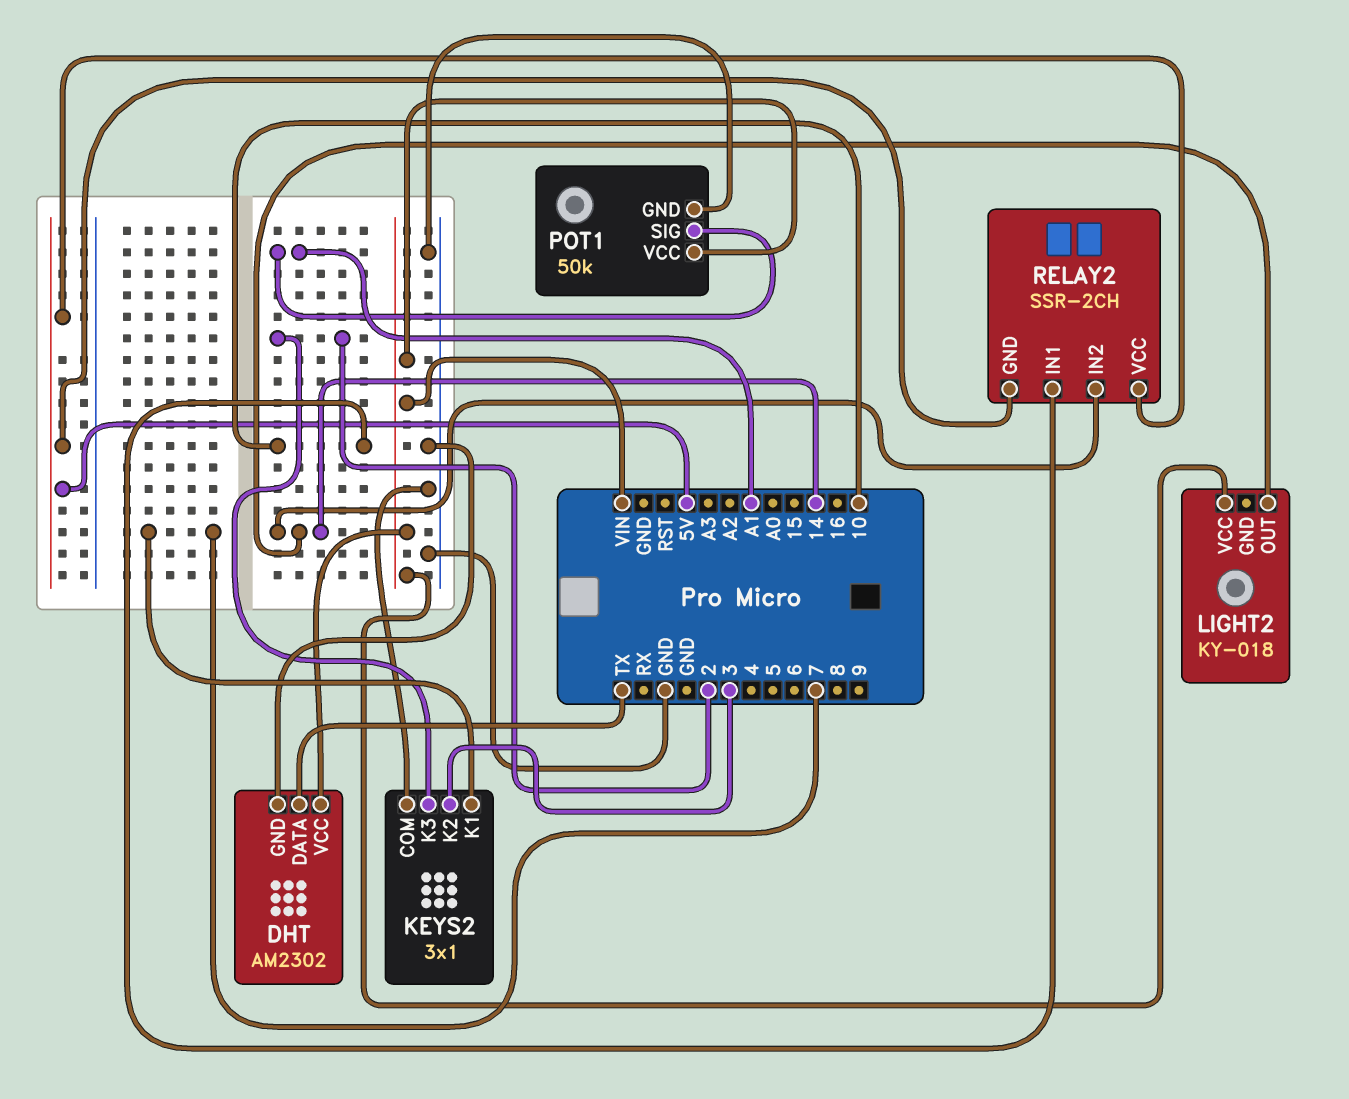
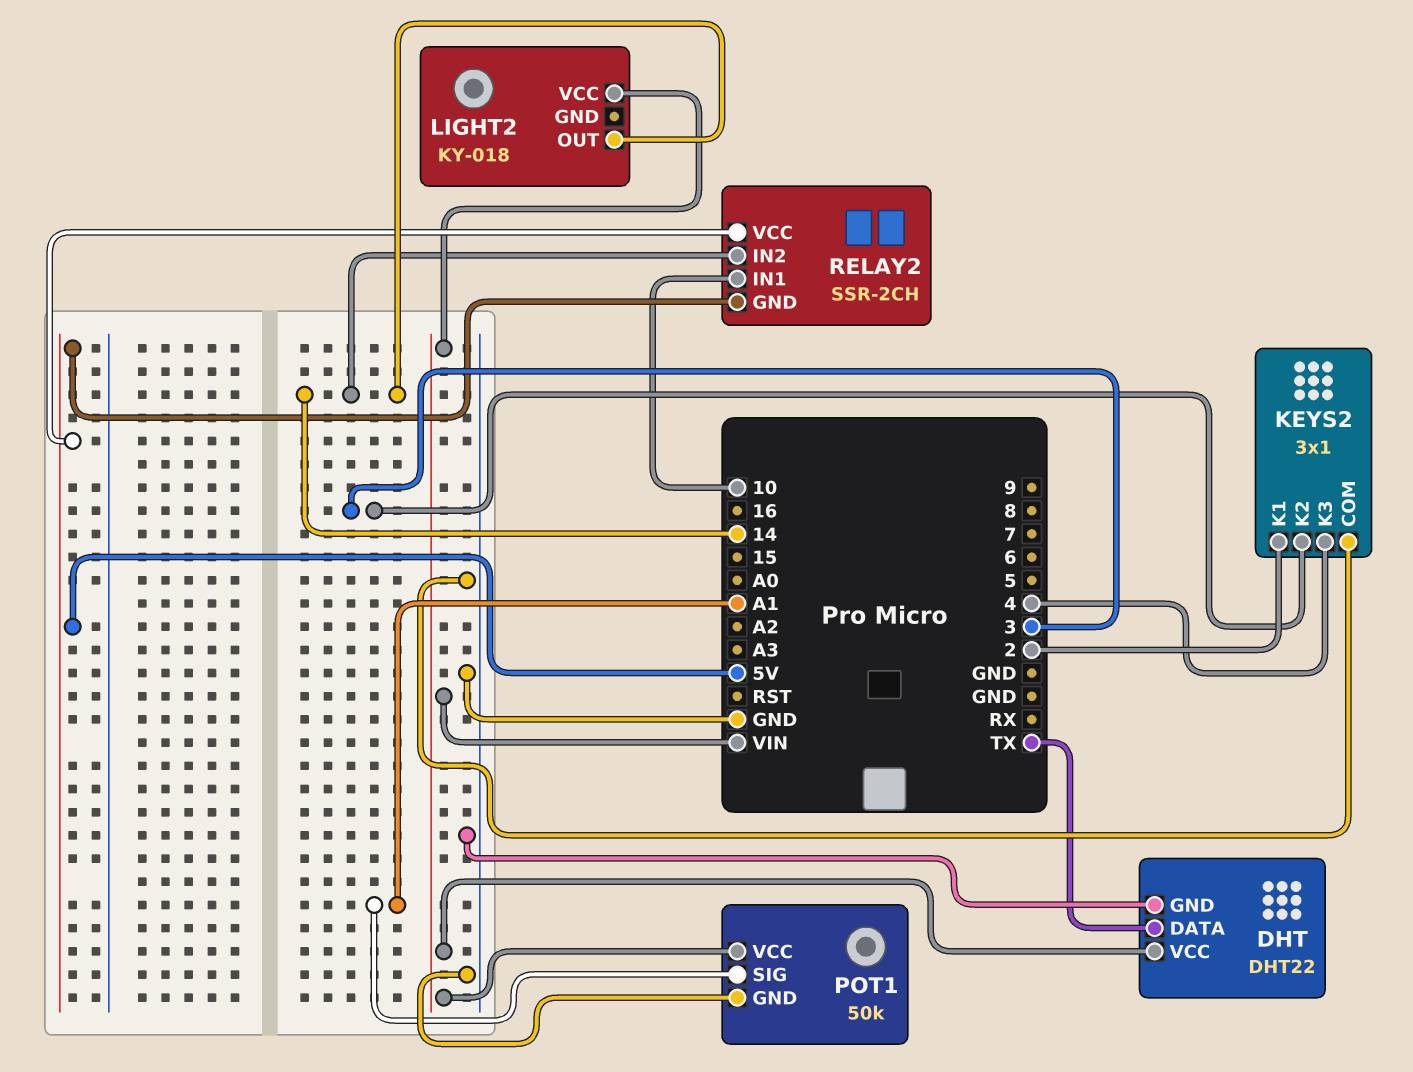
DHT: AM2302 -> DHT22
KEYS2 pin K1: 7 -> 2
KEYS2 pin K3: 2 -> 4

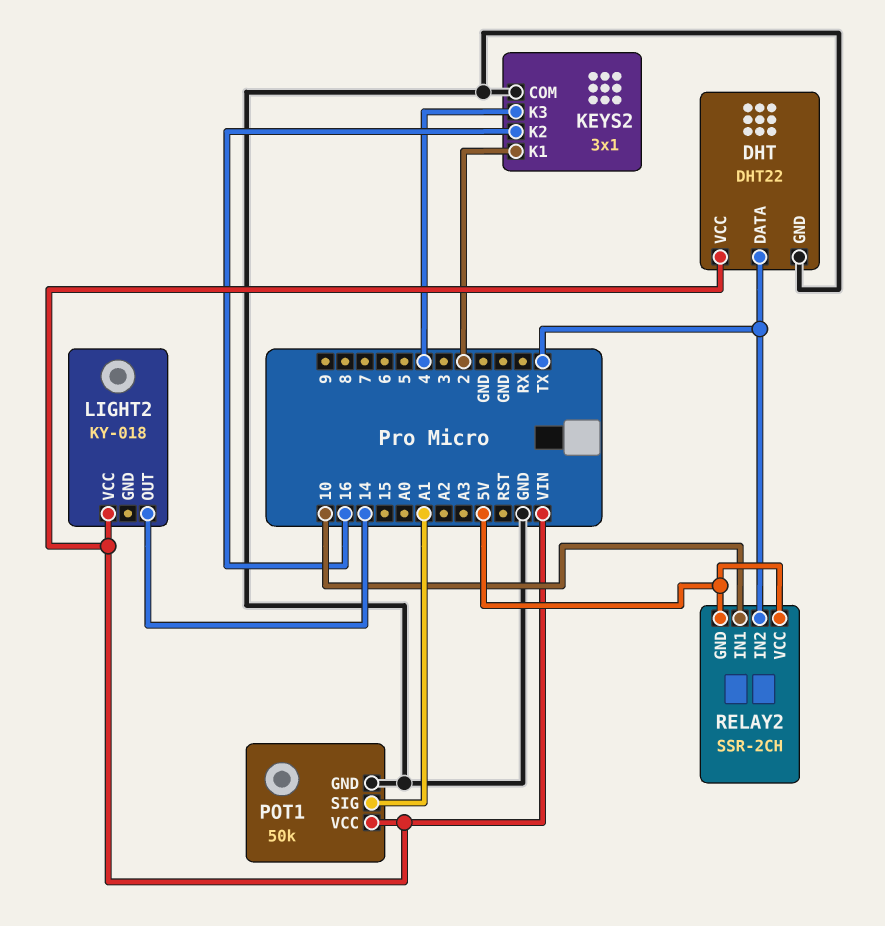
KEYS2 pin K2: 3 -> 16
RELAY2 pin IN2: 14 -> TX

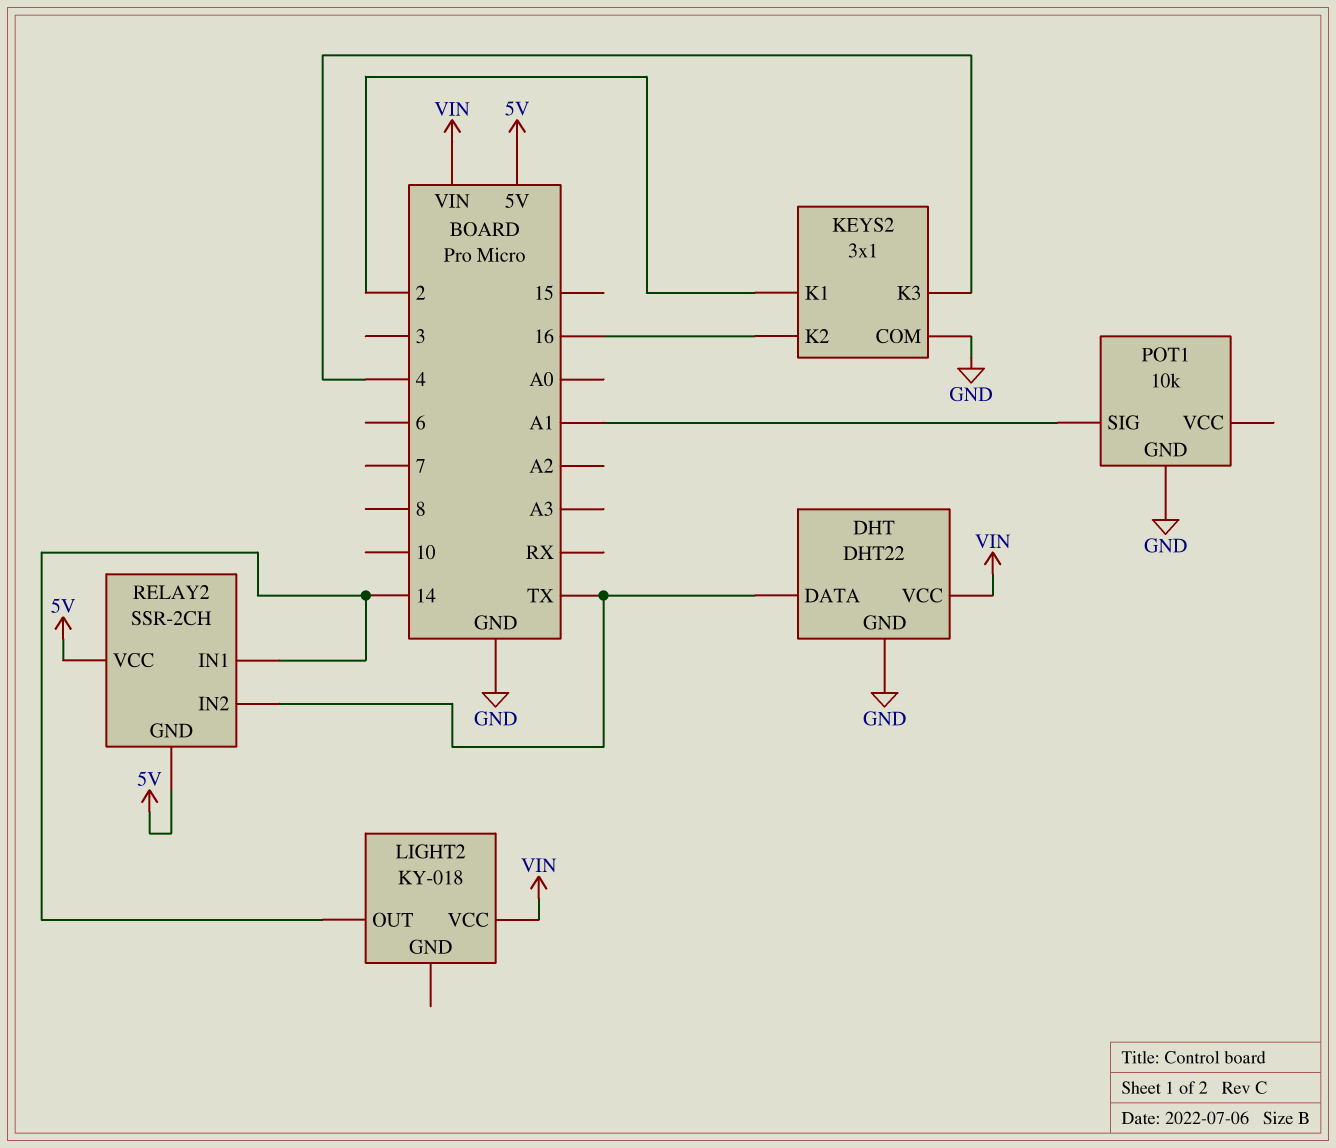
POT1: 50k -> 10k
POT1 pin VCC: VIN -> none
RELAY2 pin IN1: 10 -> 14

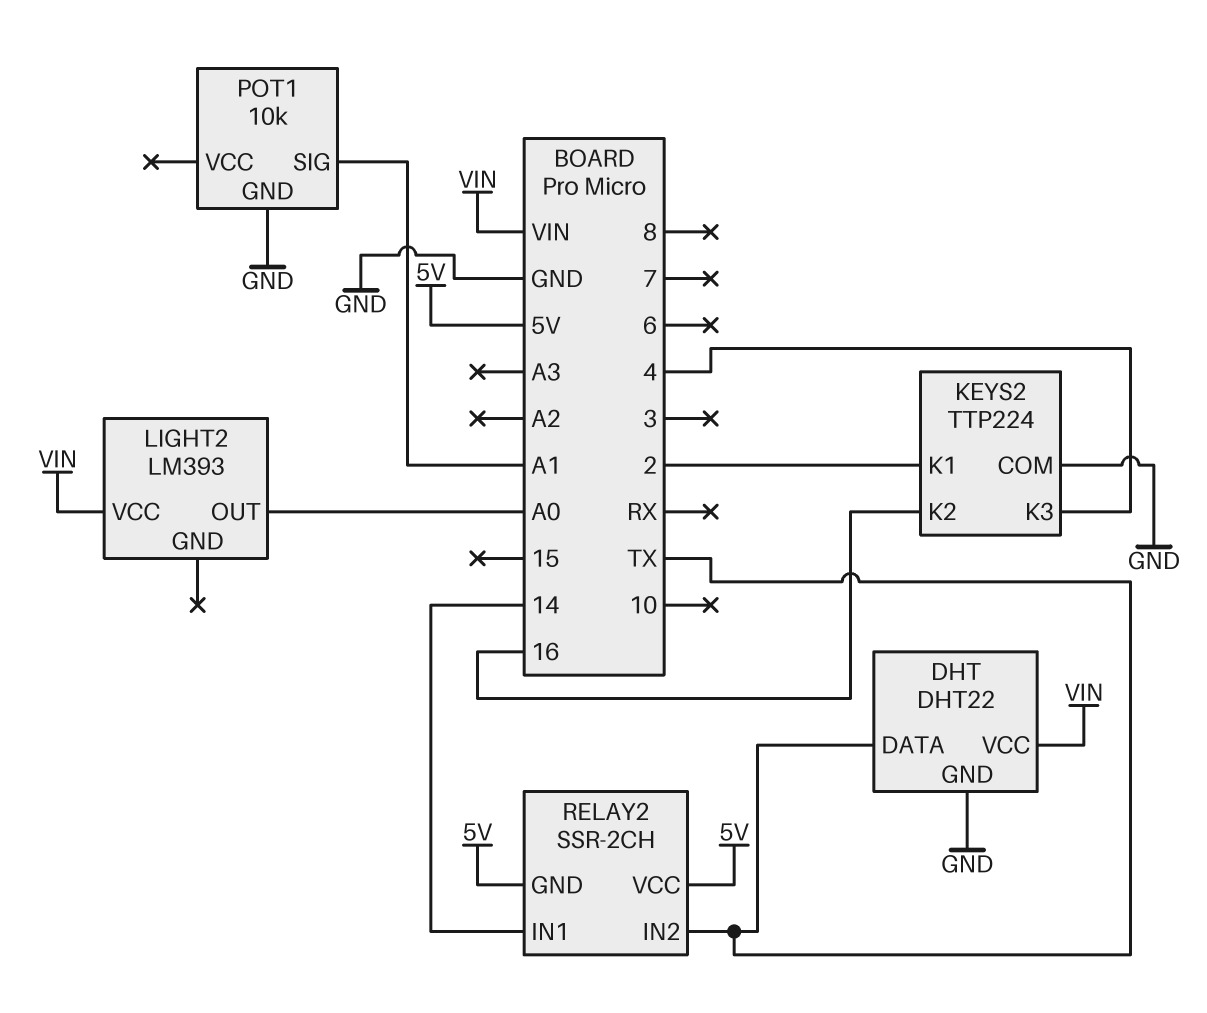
KEYS2: 3x1 -> TTP224
LIGHT2: KY-018 -> LM393
LIGHT2 pin OUT: 14 -> A0

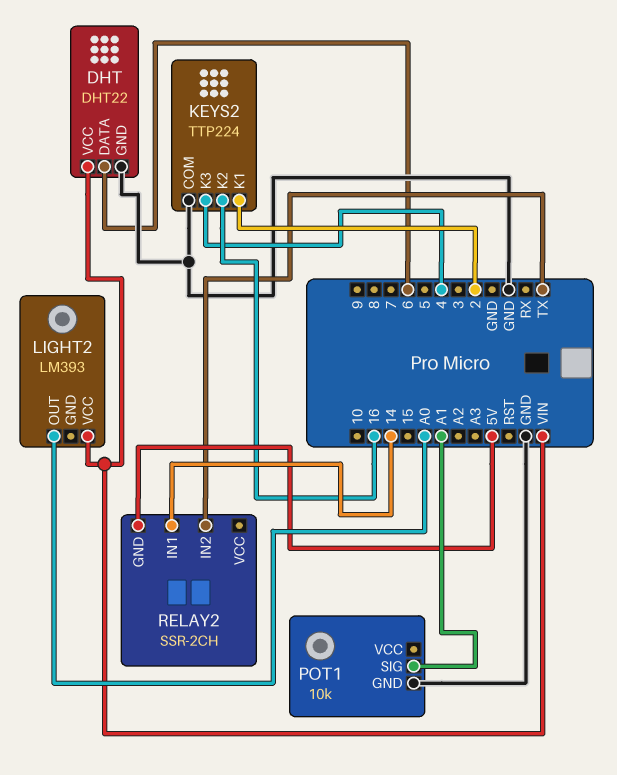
DHT pin DATA: TX -> 6
RELAY2 pin VCC: 5V -> none

